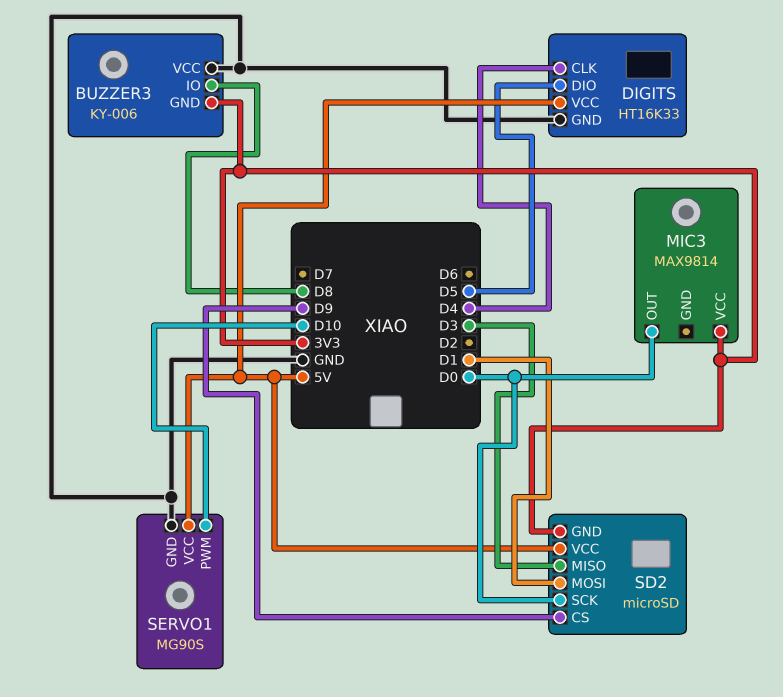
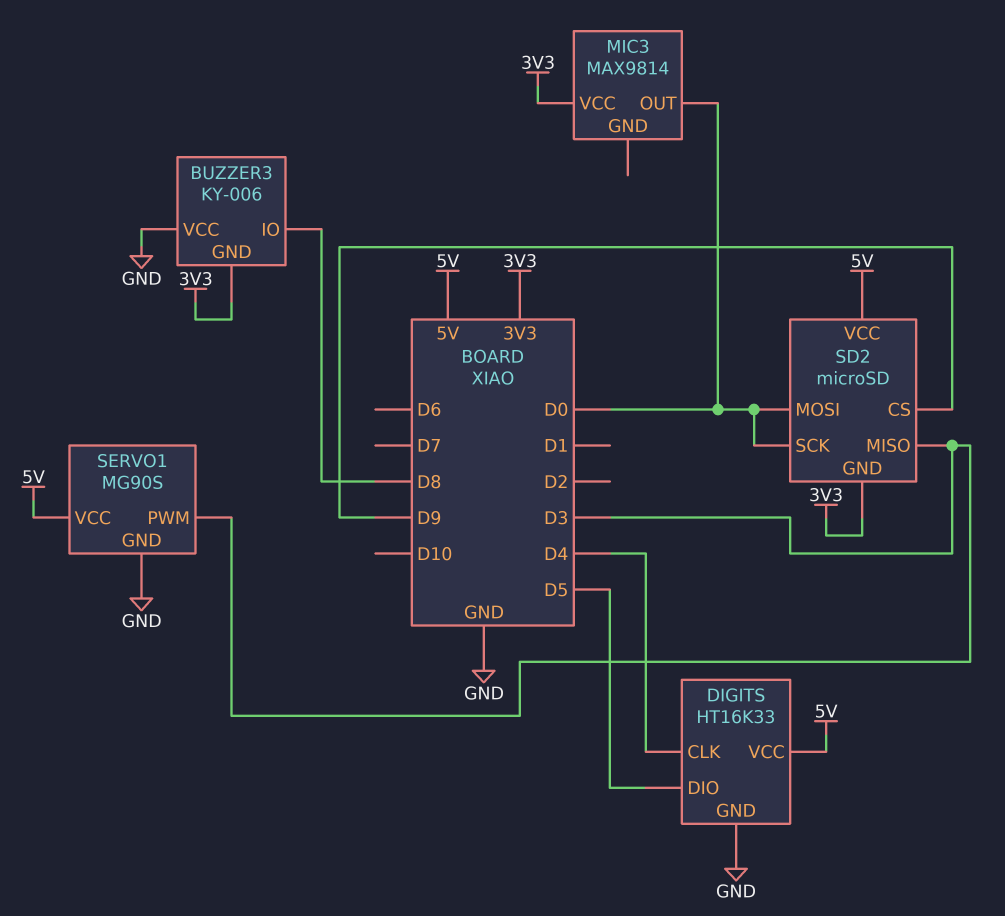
SD2 pin MOSI: D1 -> D0
SERVO1 pin PWM: D10 -> D3

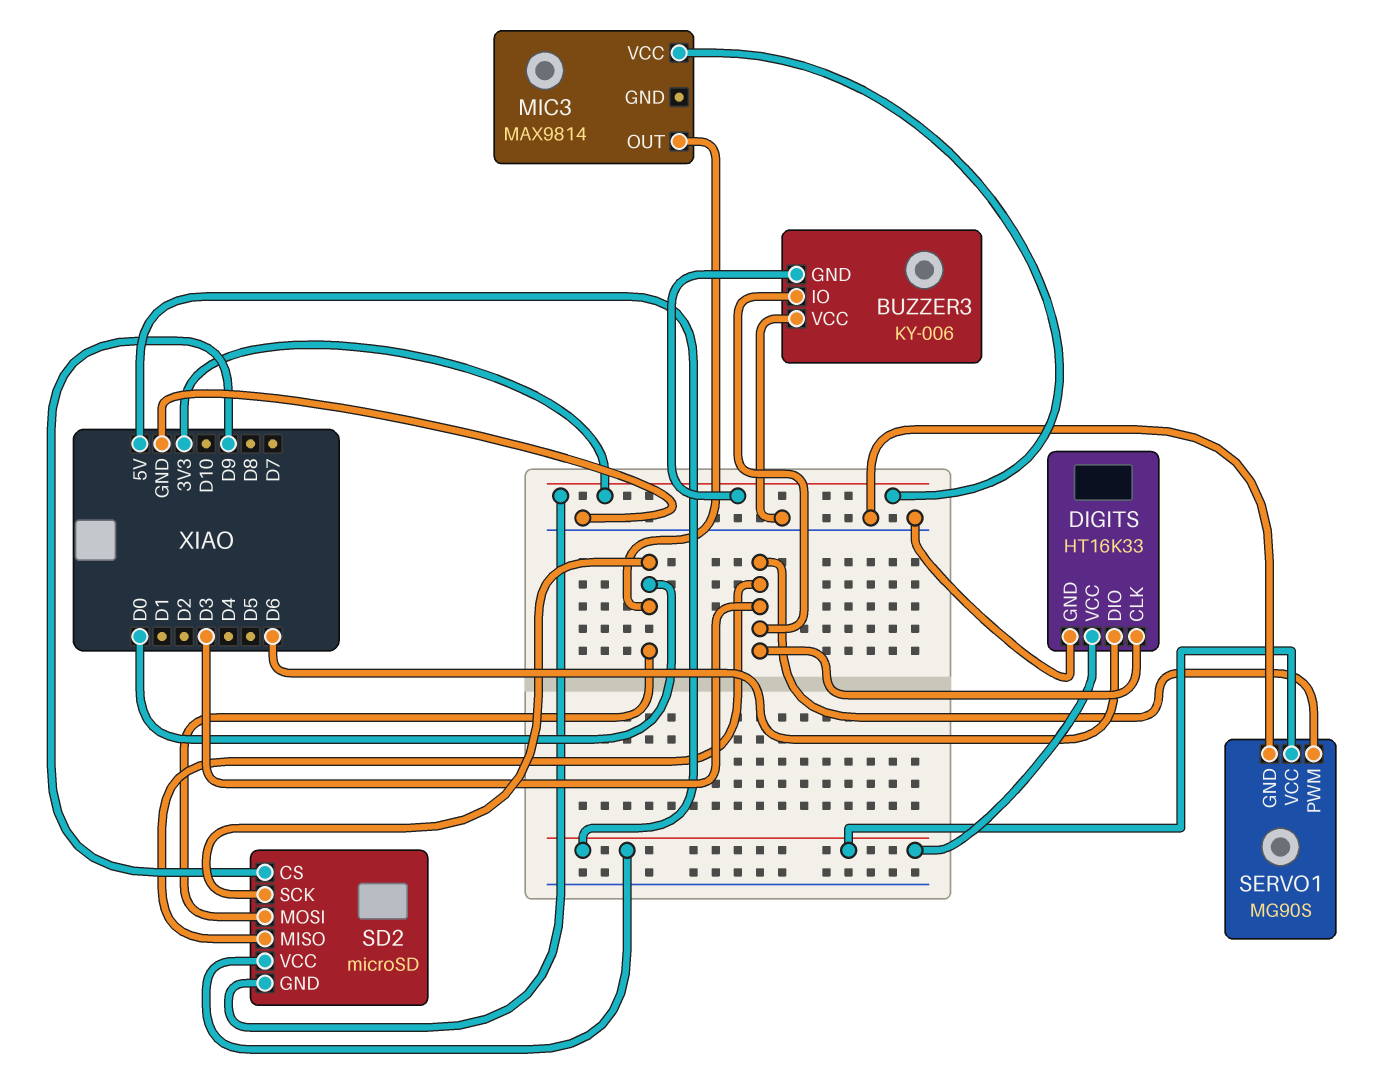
BUZZER3 pin IO: D8 -> D3
DIGITS pin CLK: D4 -> D3
DIGITS pin DIO: D5 -> D6

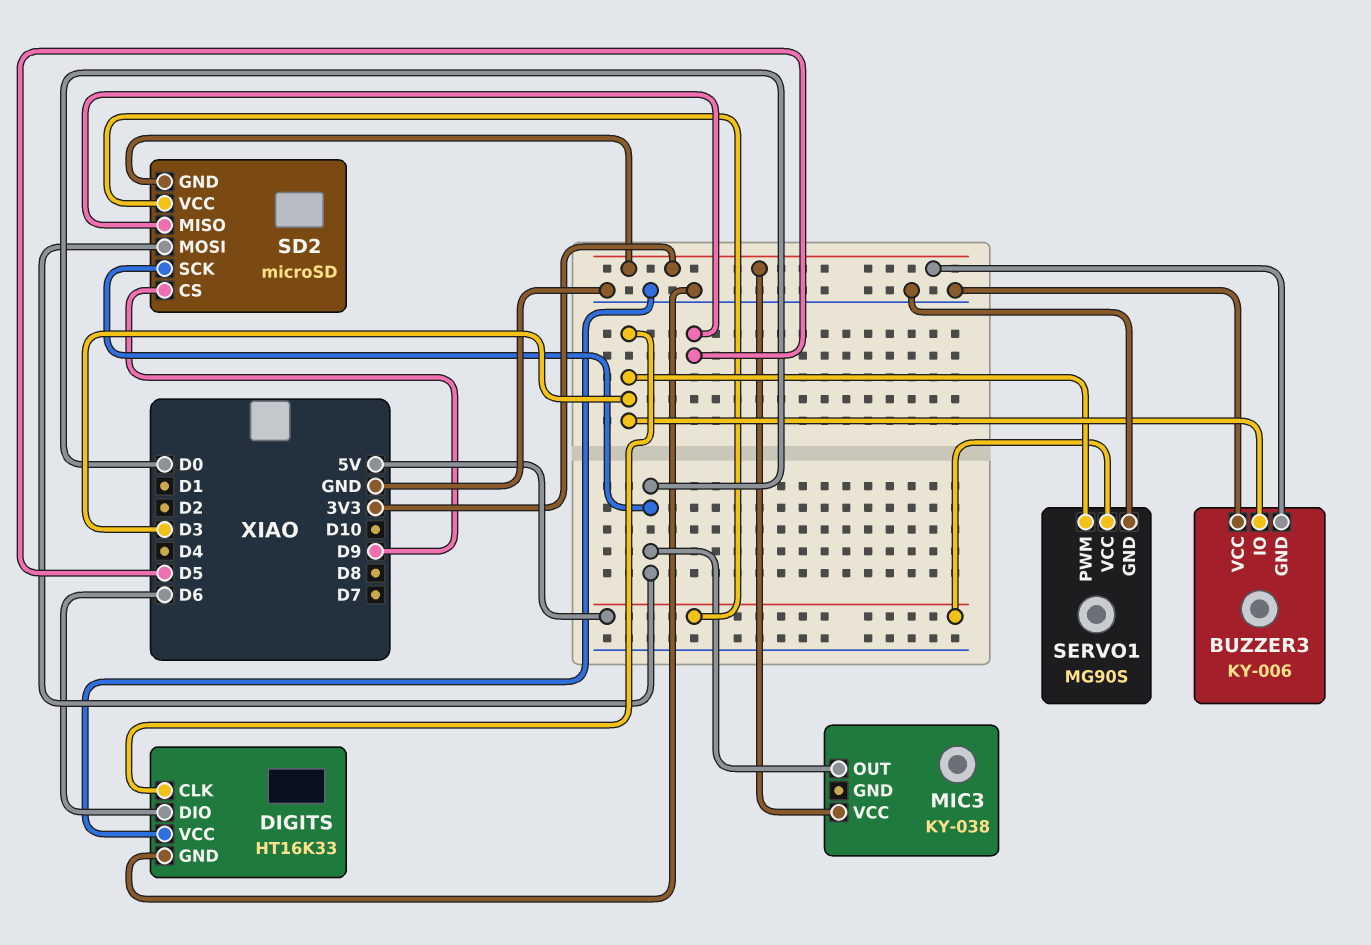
DIGITS pin VCC: 5V -> GND
MIC3: MAX9814 -> KY-038
SD2 pin MISO: D3 -> D5

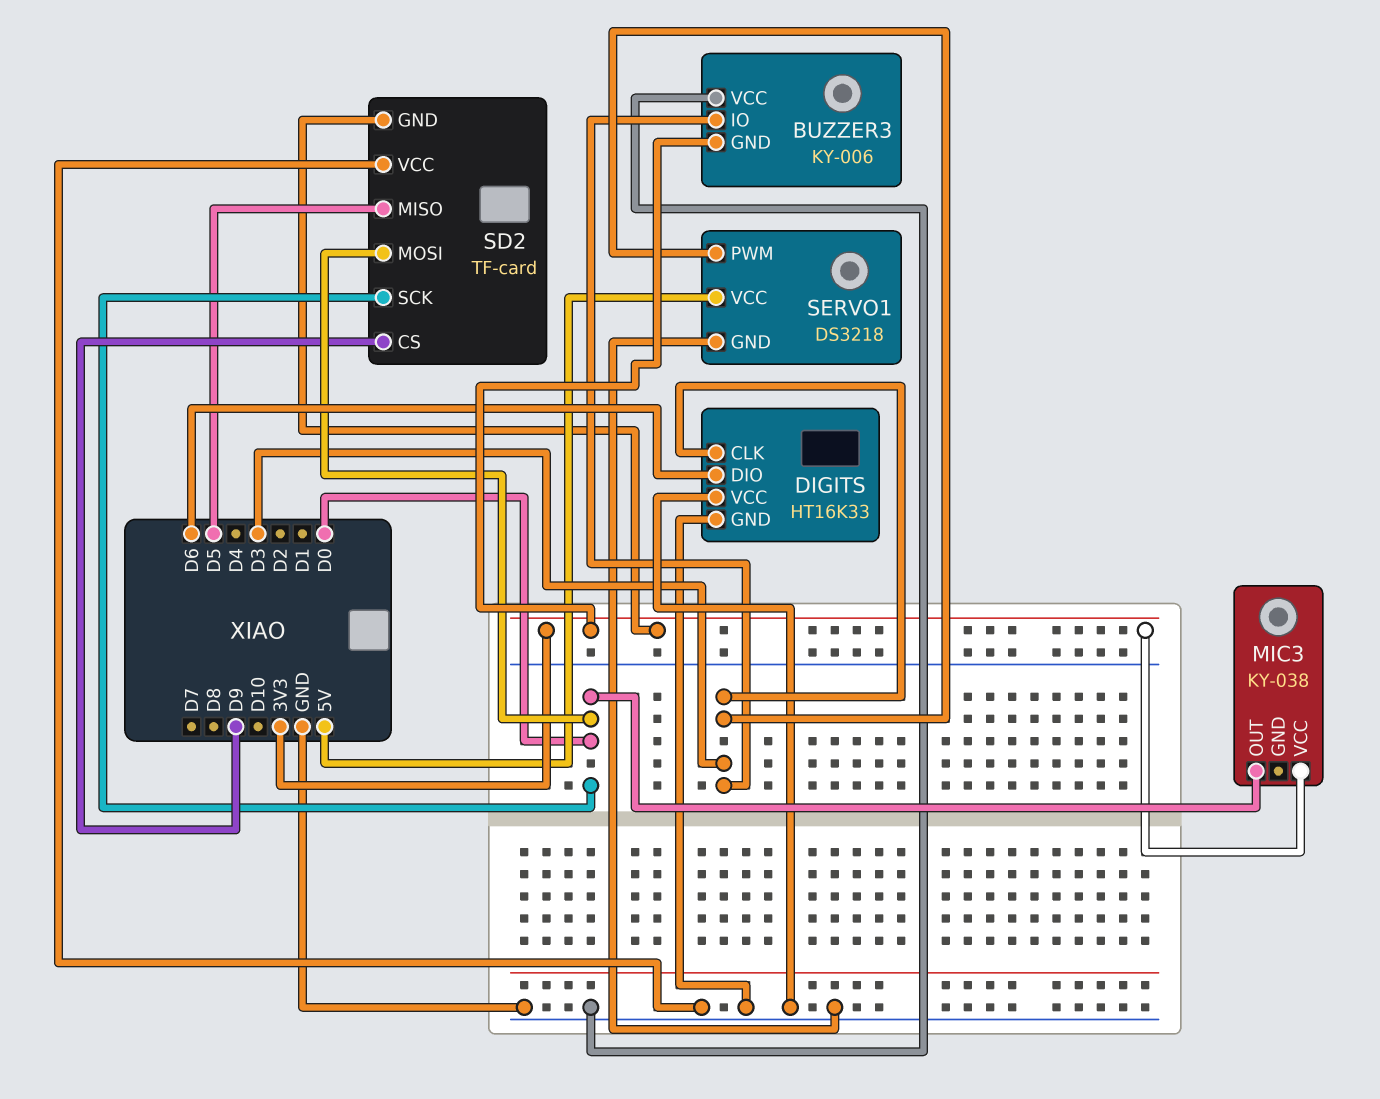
SD2: microSD -> TF-card
SD2 pin VCC: 5V -> GND
SERVO1: MG90S -> DS3218

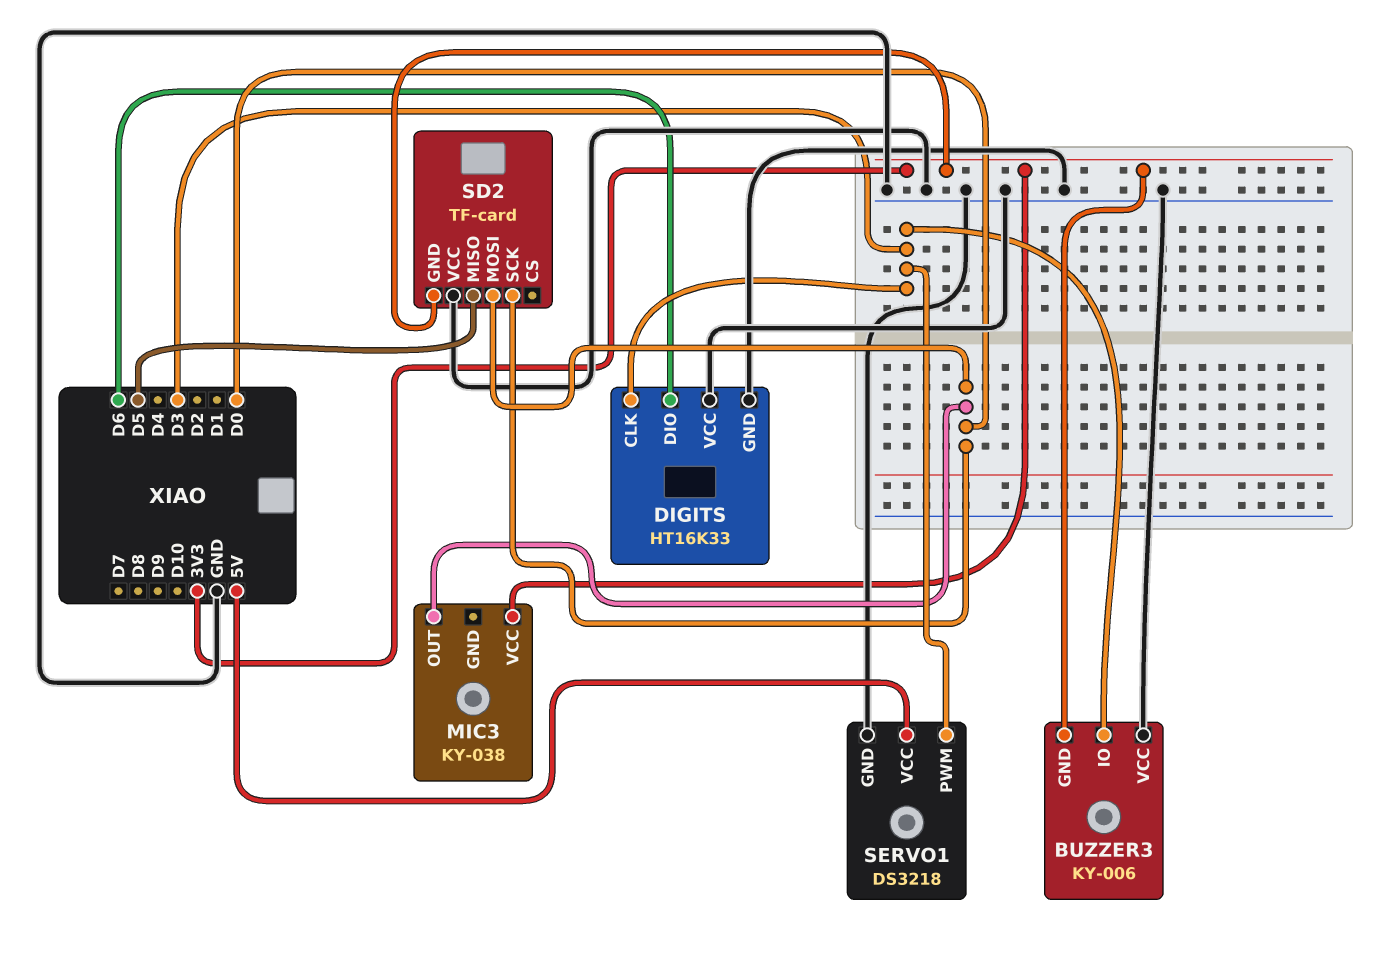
SD2 pin CS: D9 -> none

